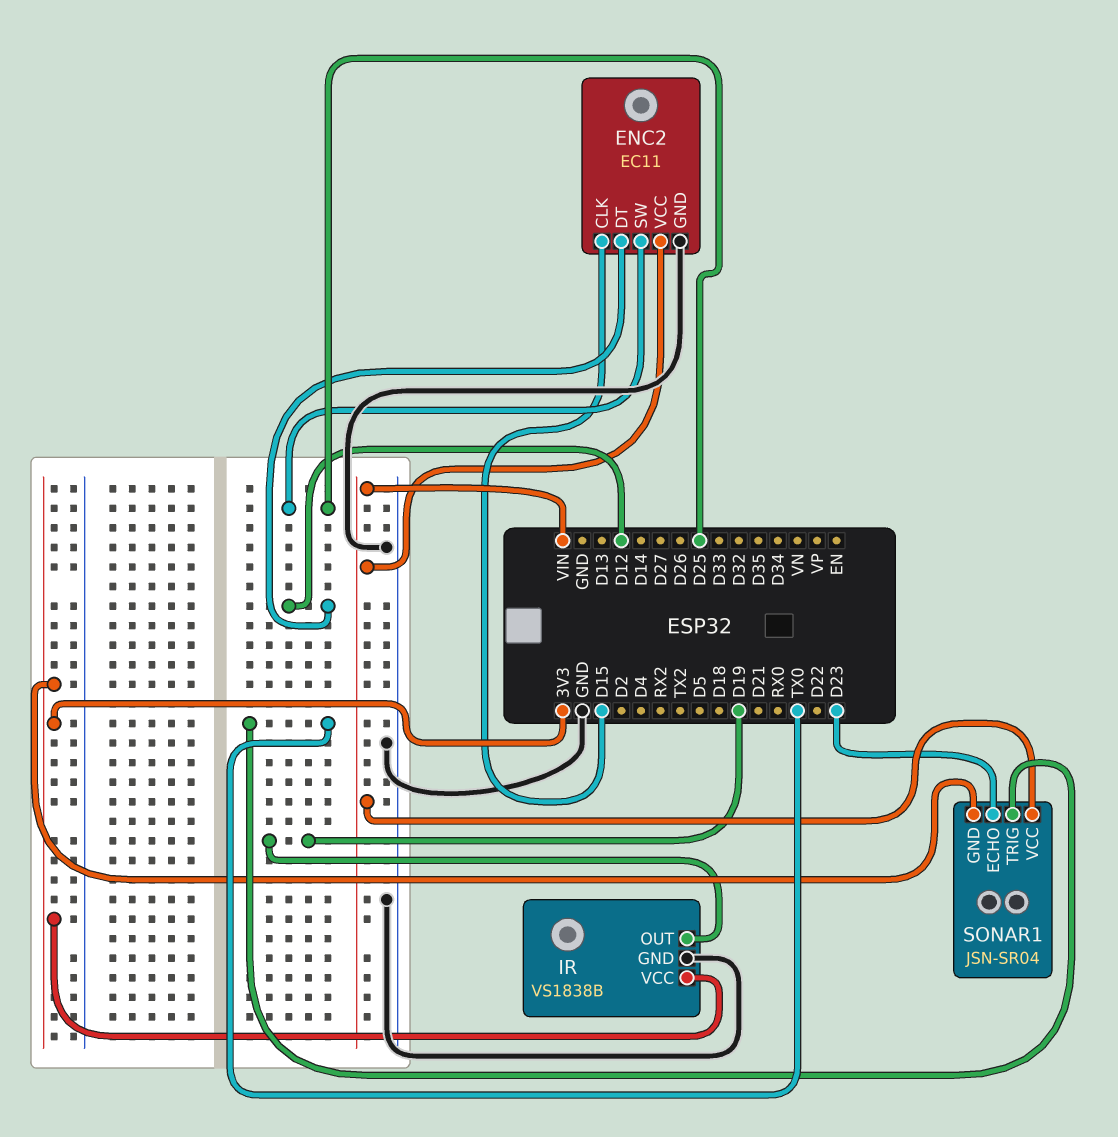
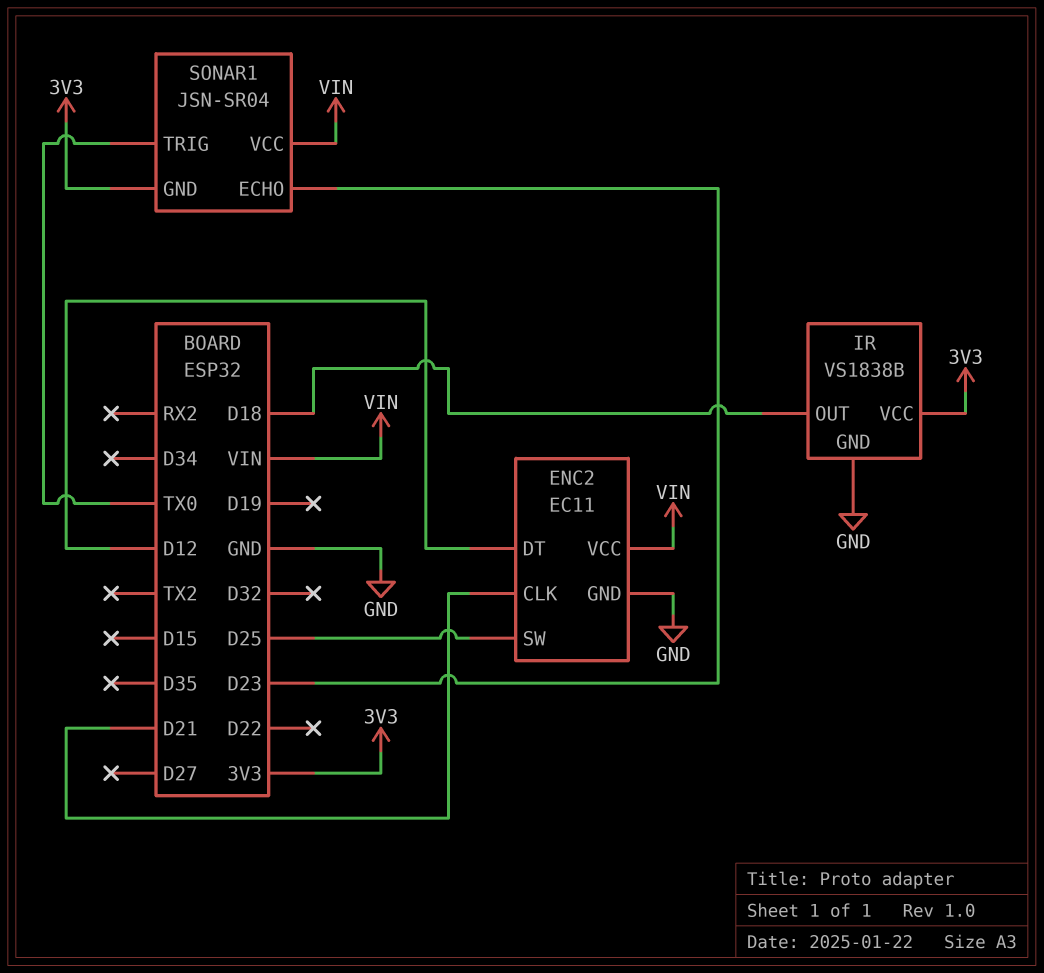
ENC2 pin CLK: D15 -> D21
IR pin OUT: D19 -> D18

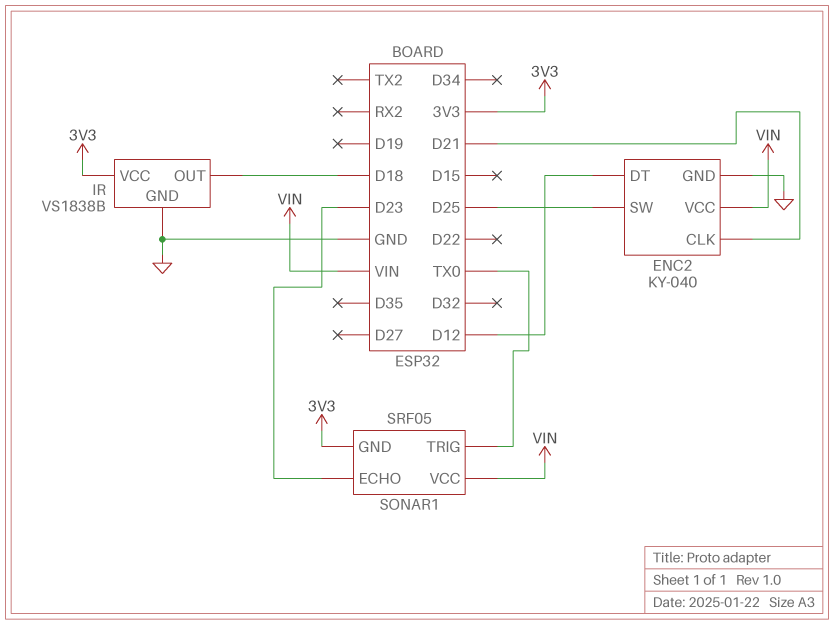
ENC2: EC11 -> KY-040
SONAR1: JSN-SR04 -> SRF05

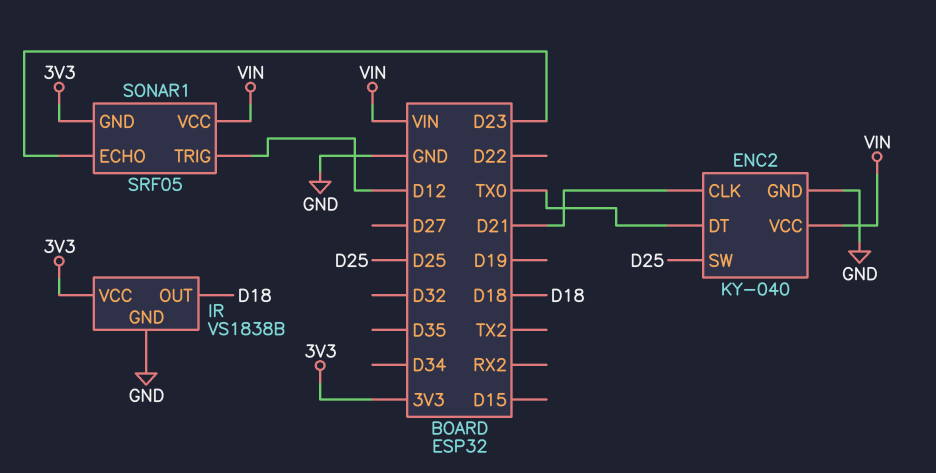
ENC2 pin DT: D12 -> TX0
SONAR1 pin TRIG: TX0 -> D12

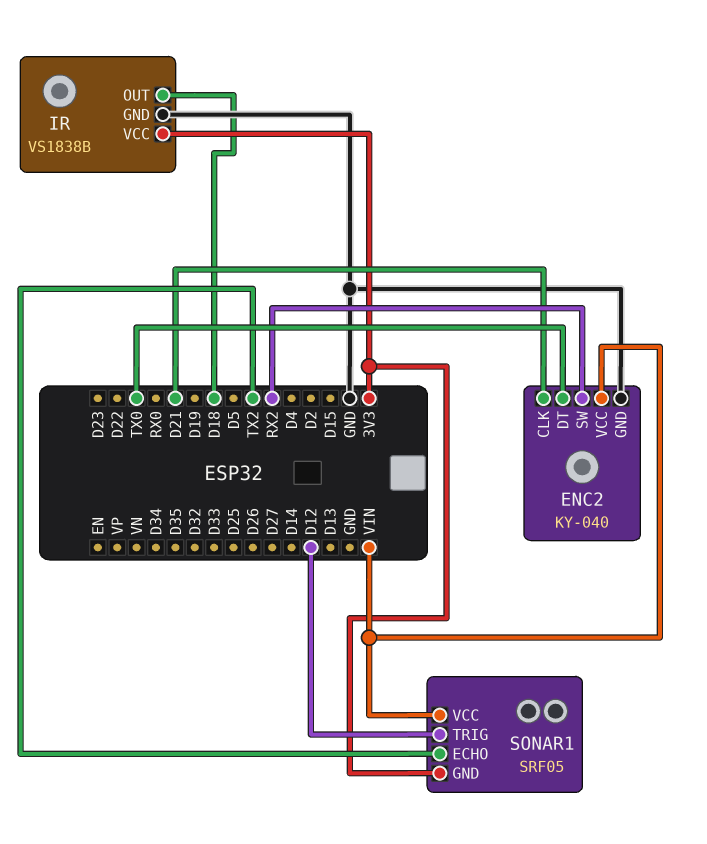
ENC2 pin SW: D25 -> RX2
SONAR1 pin ECHO: D23 -> TX2

